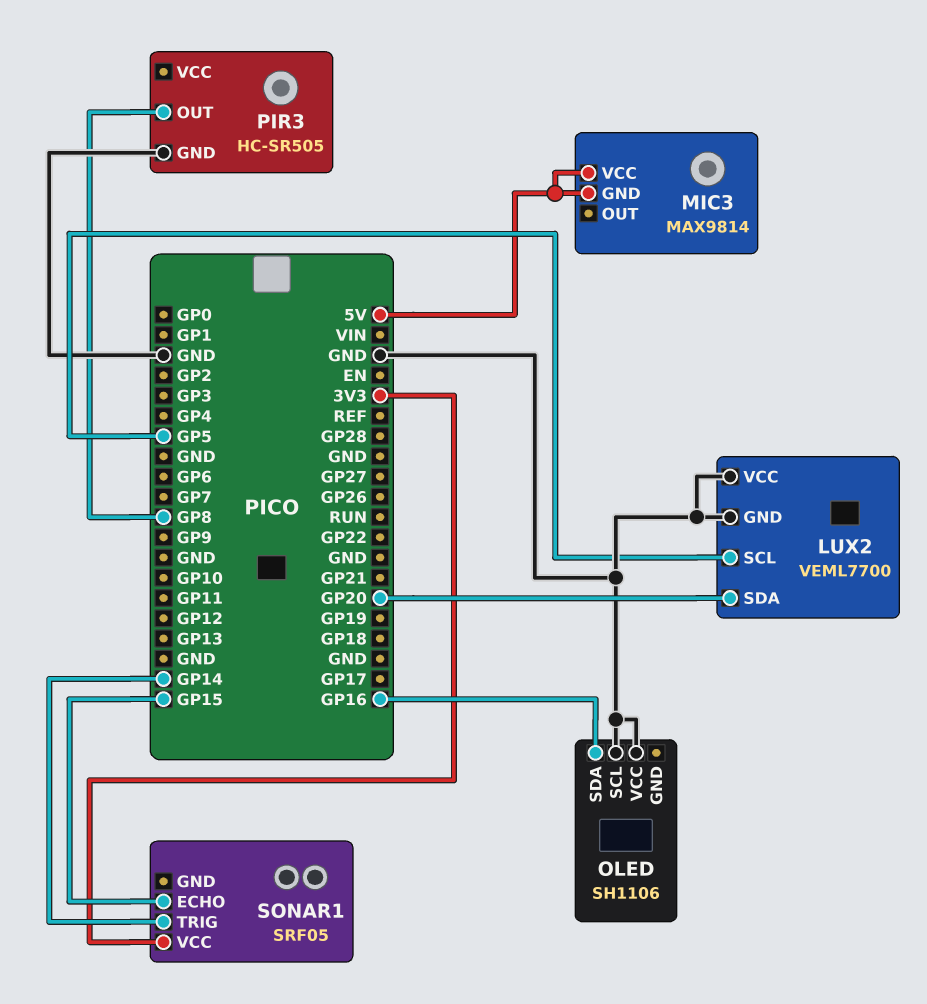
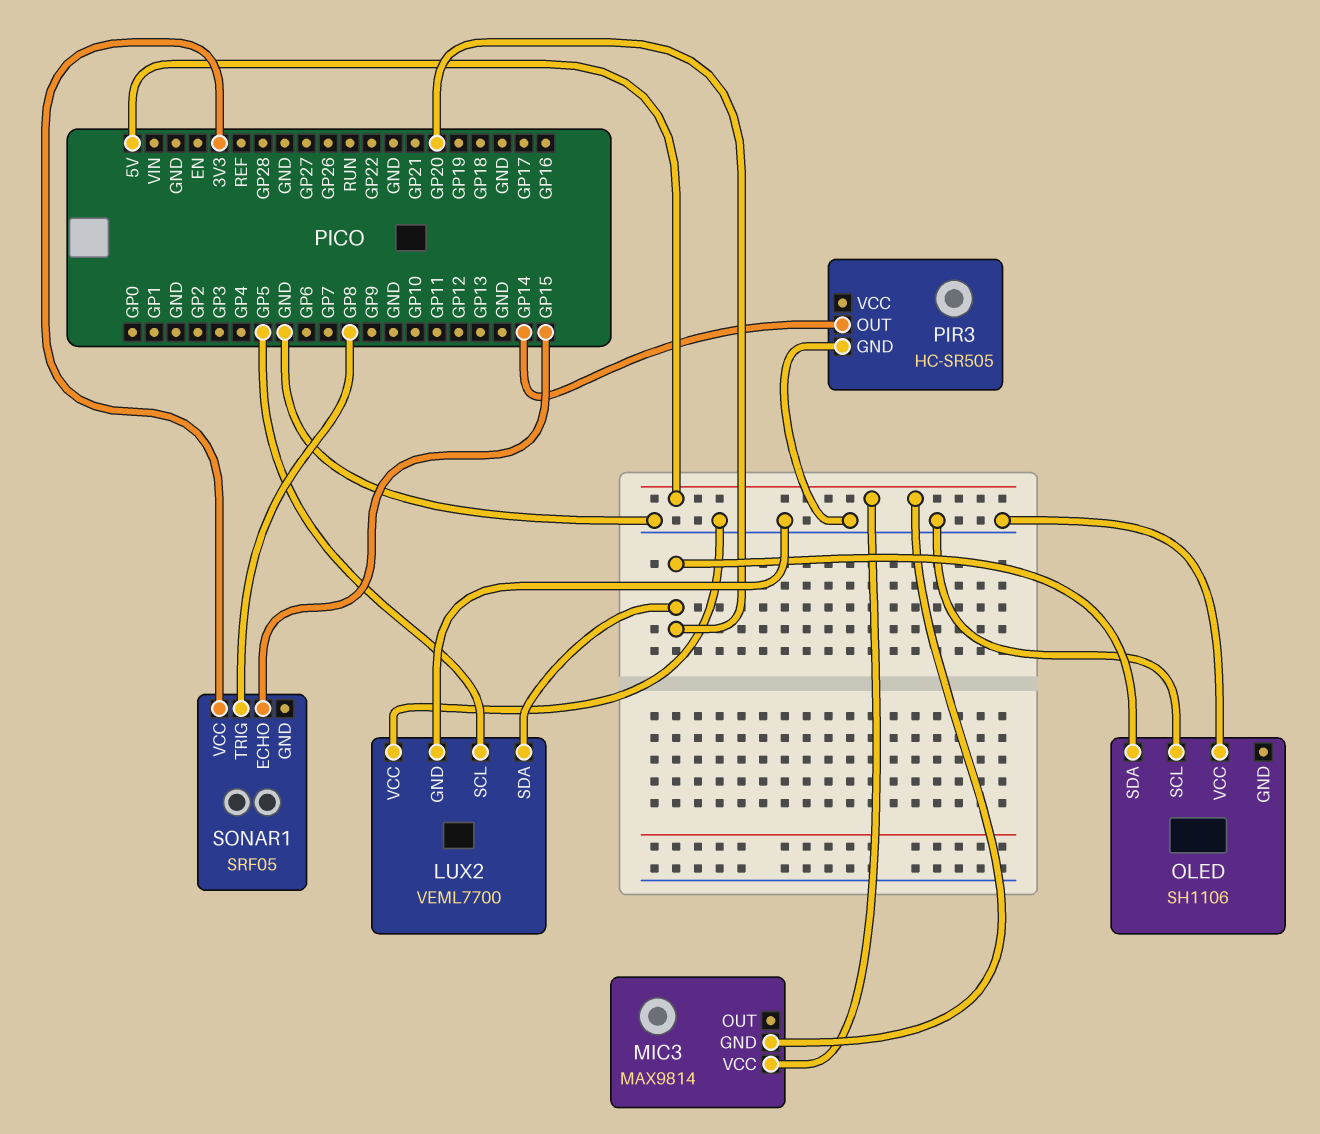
OLED pin SDA: GP16 -> GP20
PIR3 pin OUT: GP8 -> GP14
SONAR1 pin TRIG: GP14 -> GP8

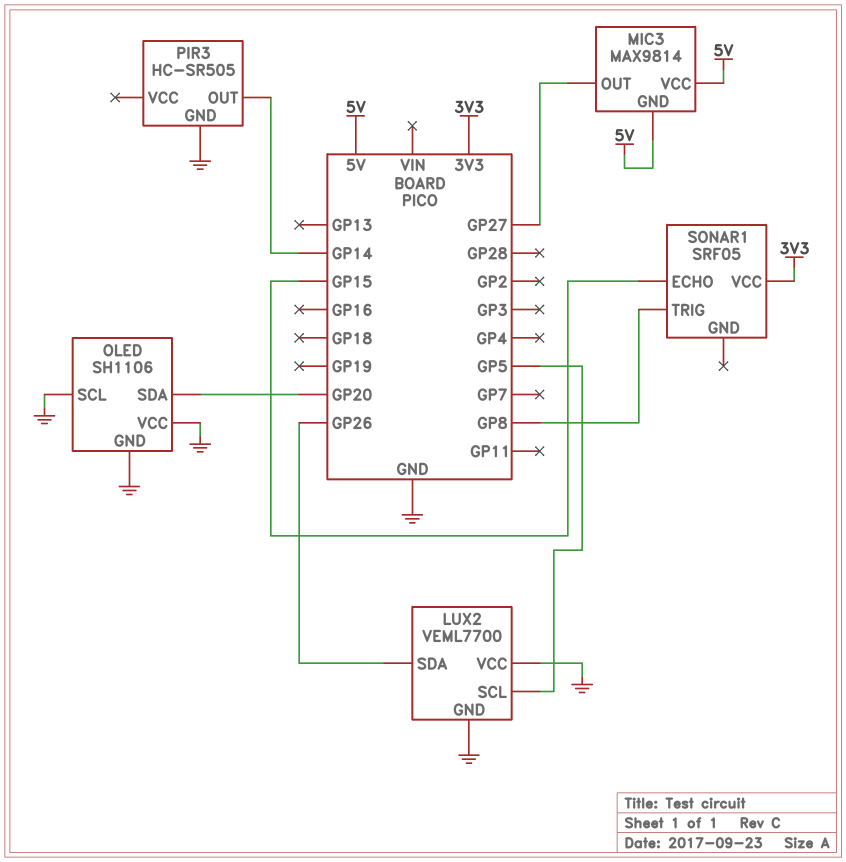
LUX2 pin SDA: GP20 -> GP26
MIC3 pin OUT: none -> GP27
OLED pin GND: none -> GND

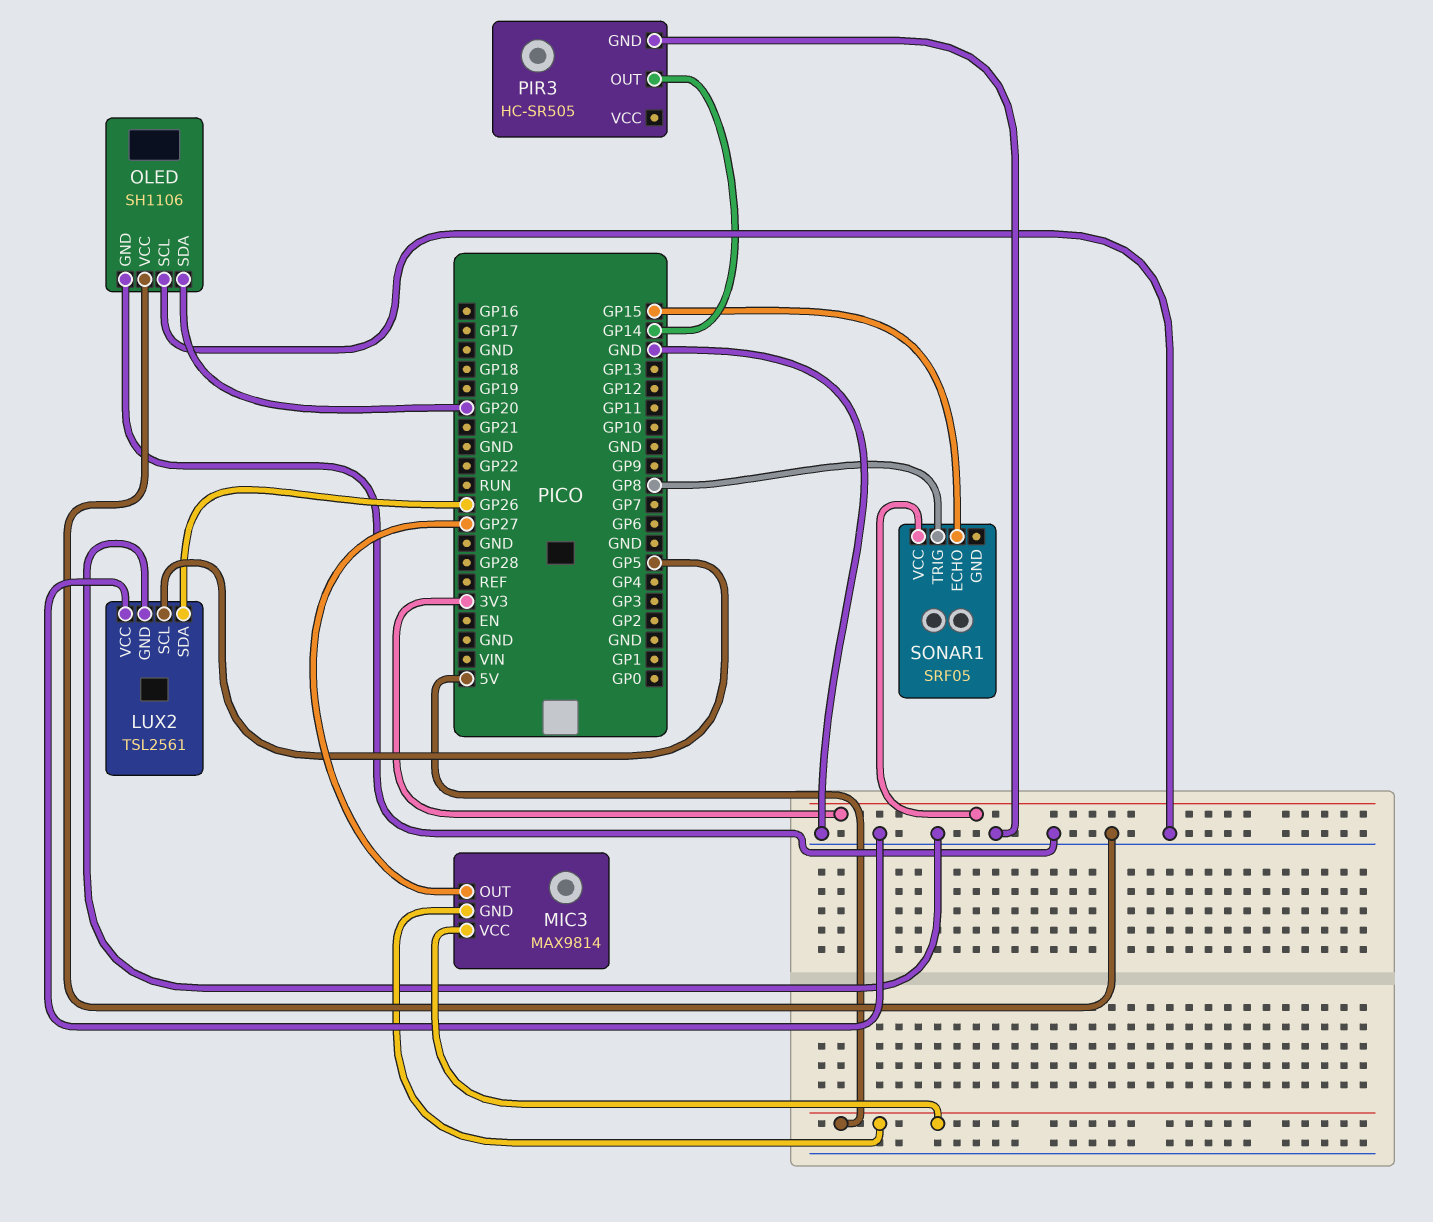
LUX2: VEML7700 -> TSL2561

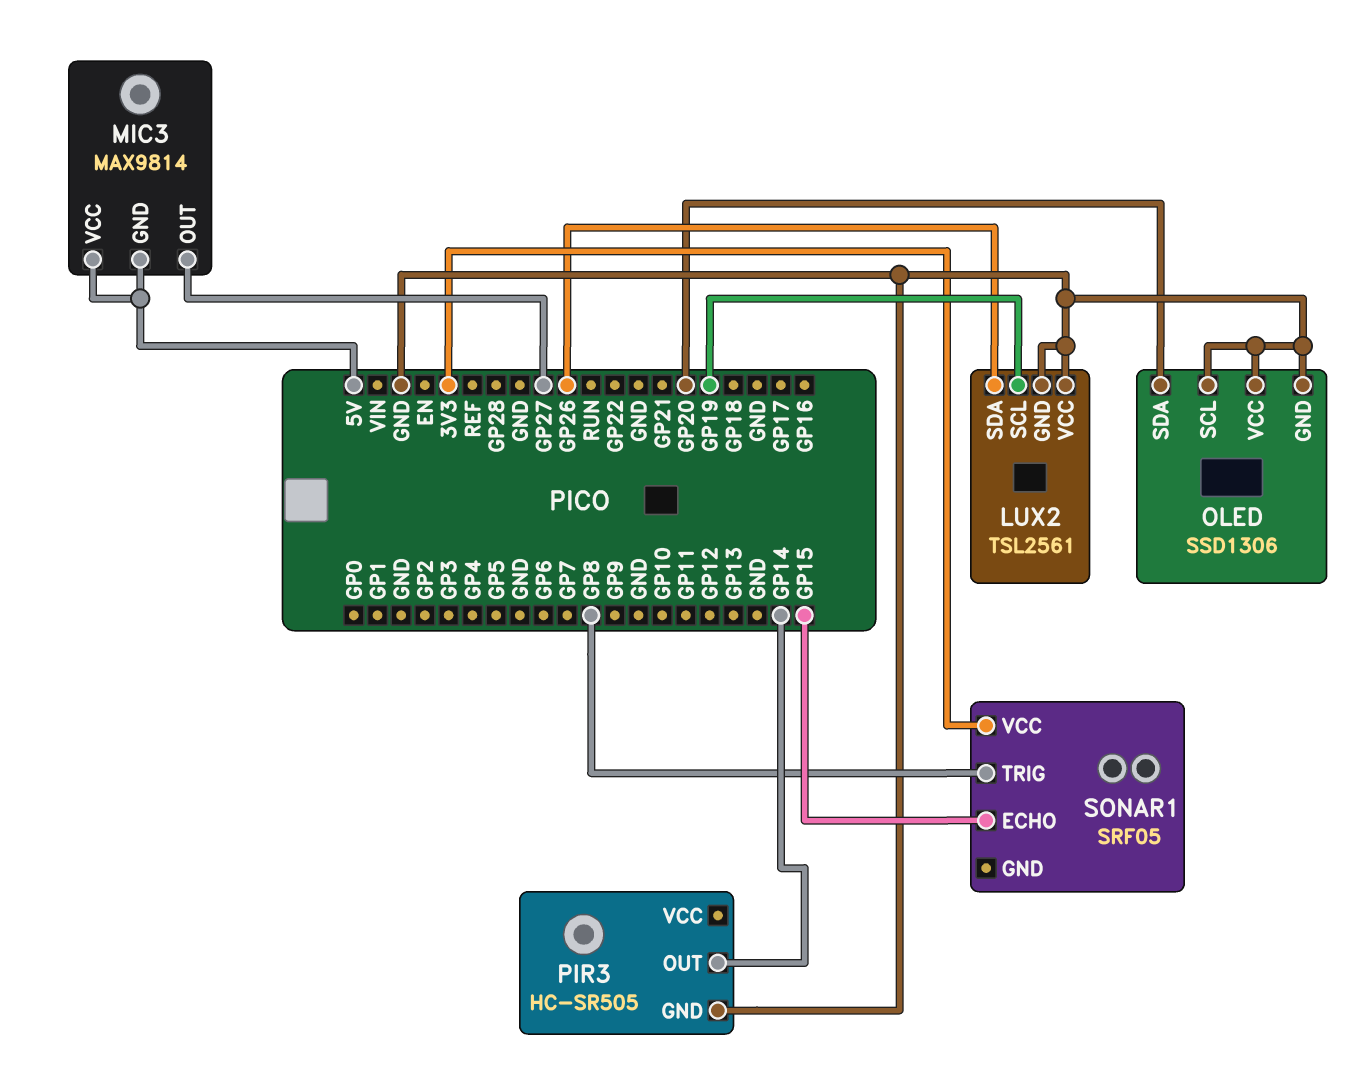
LUX2 pin SCL: GP5 -> GP19
OLED: SH1106 -> SSD1306

